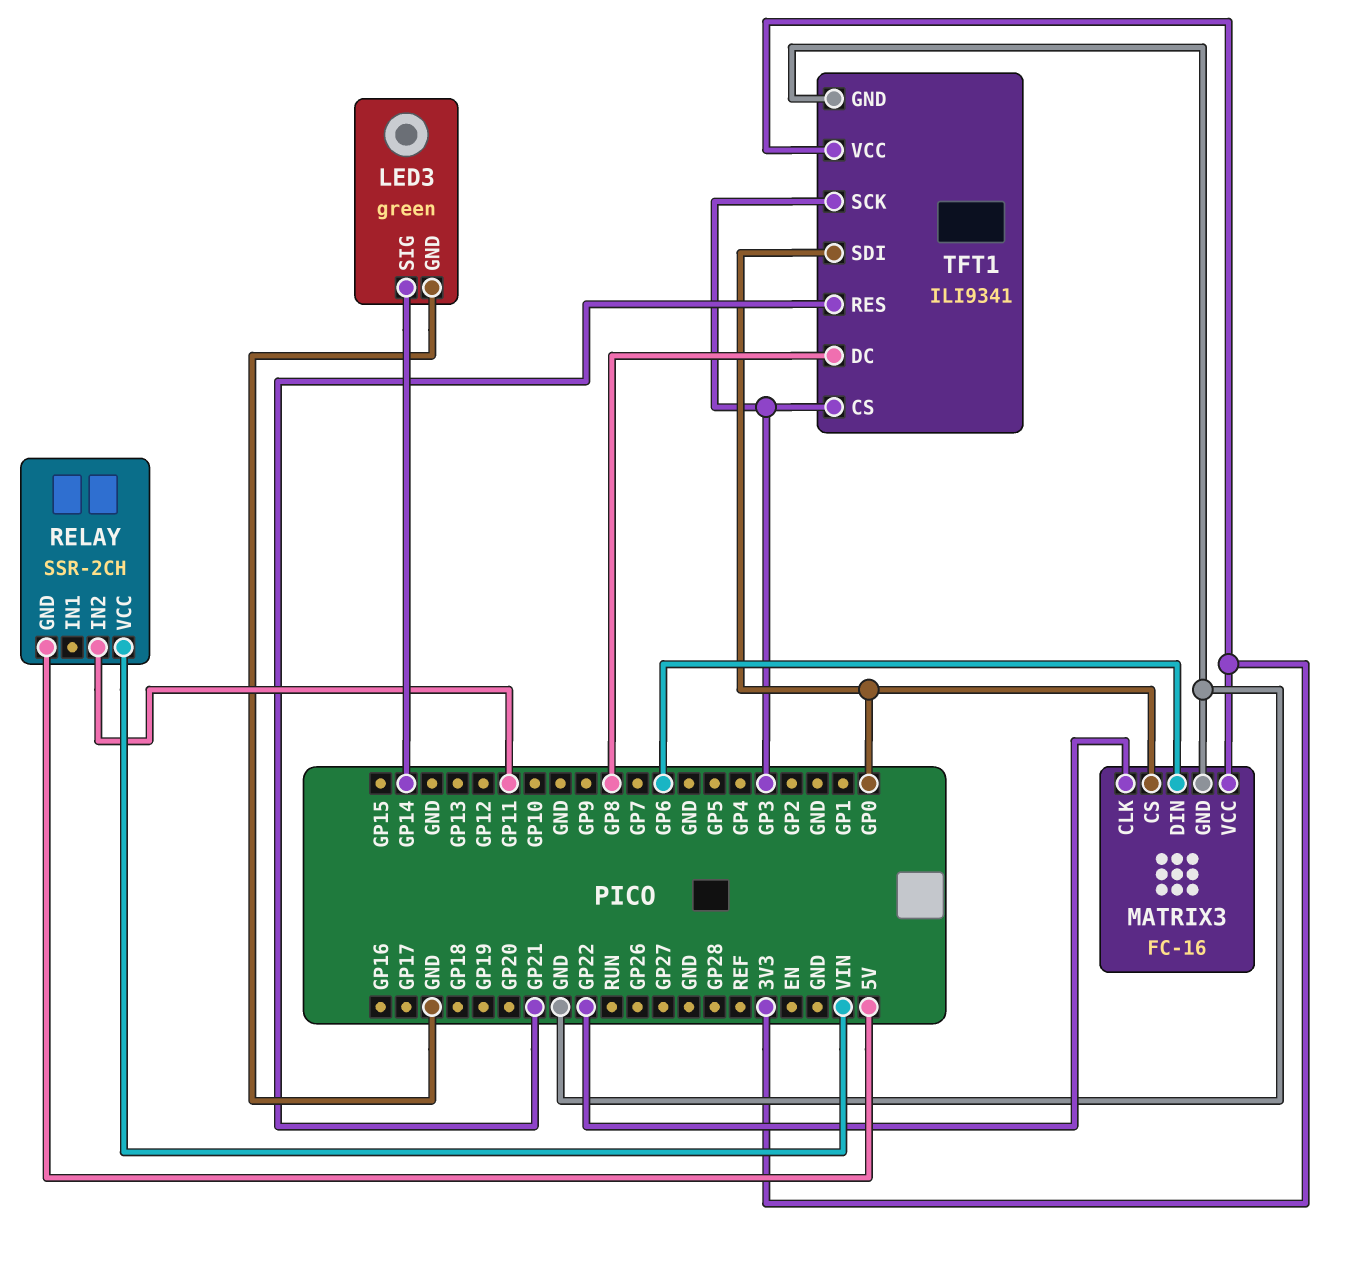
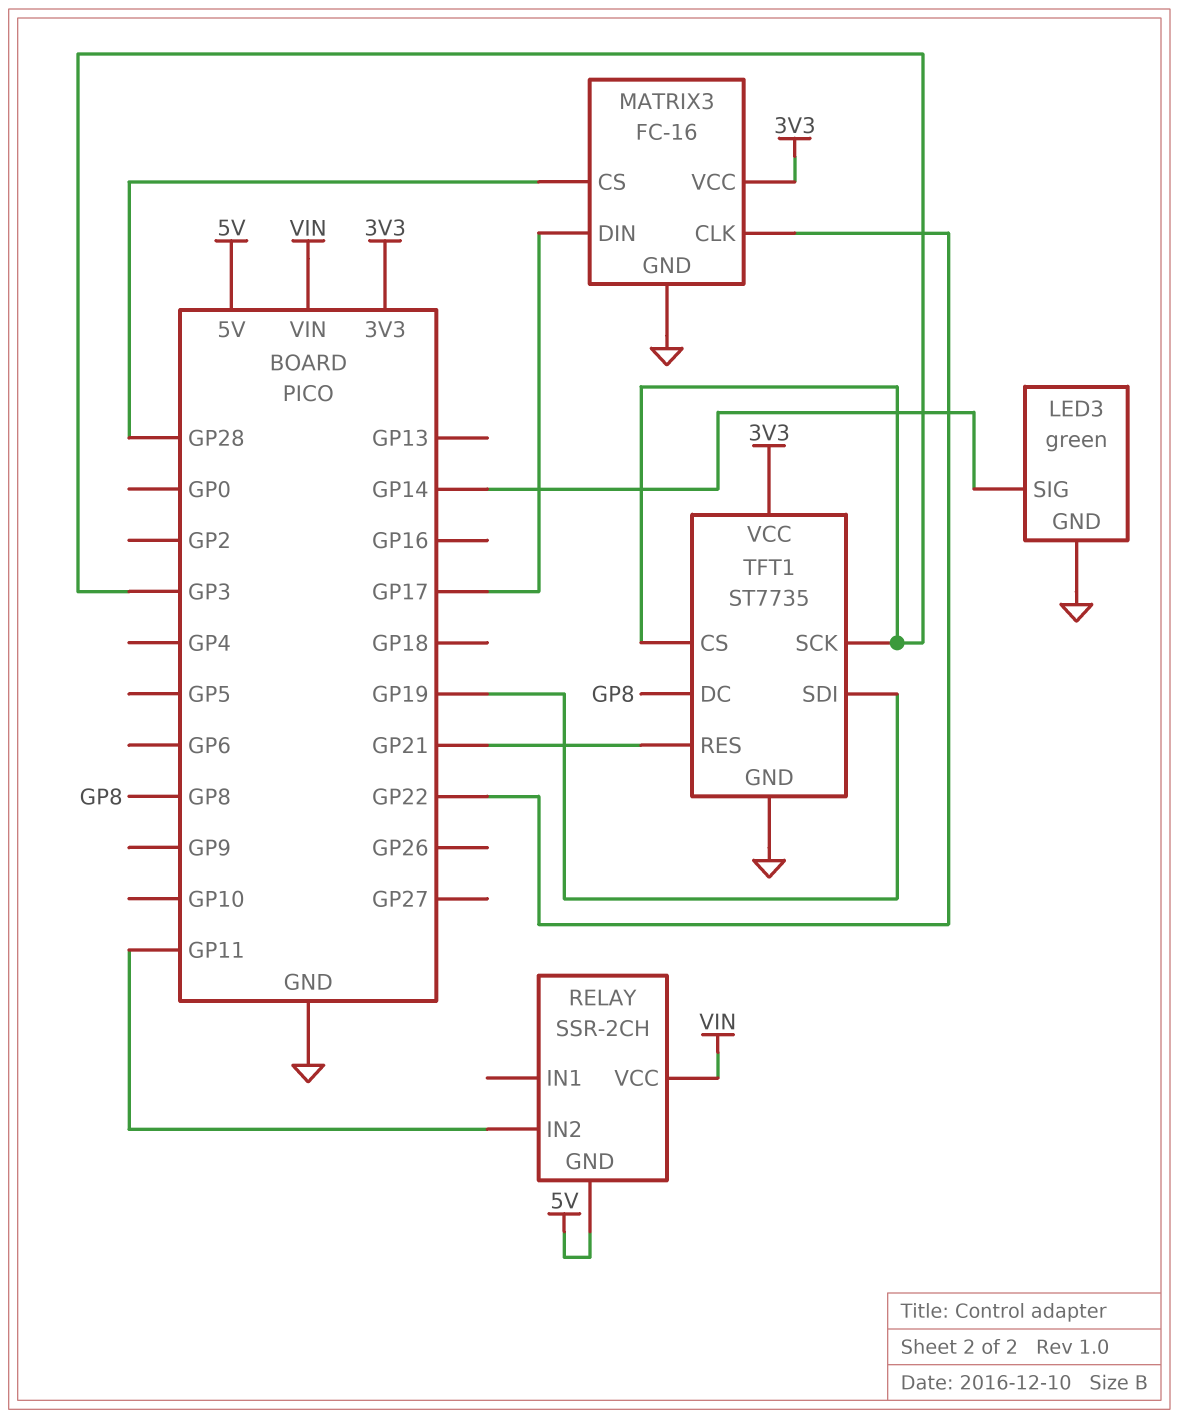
MATRIX3 pin CS: GP0 -> GP28
MATRIX3 pin DIN: GP6 -> GP17
TFT1: ILI9341 -> ST7735
TFT1 pin SDI: GP0 -> GP19

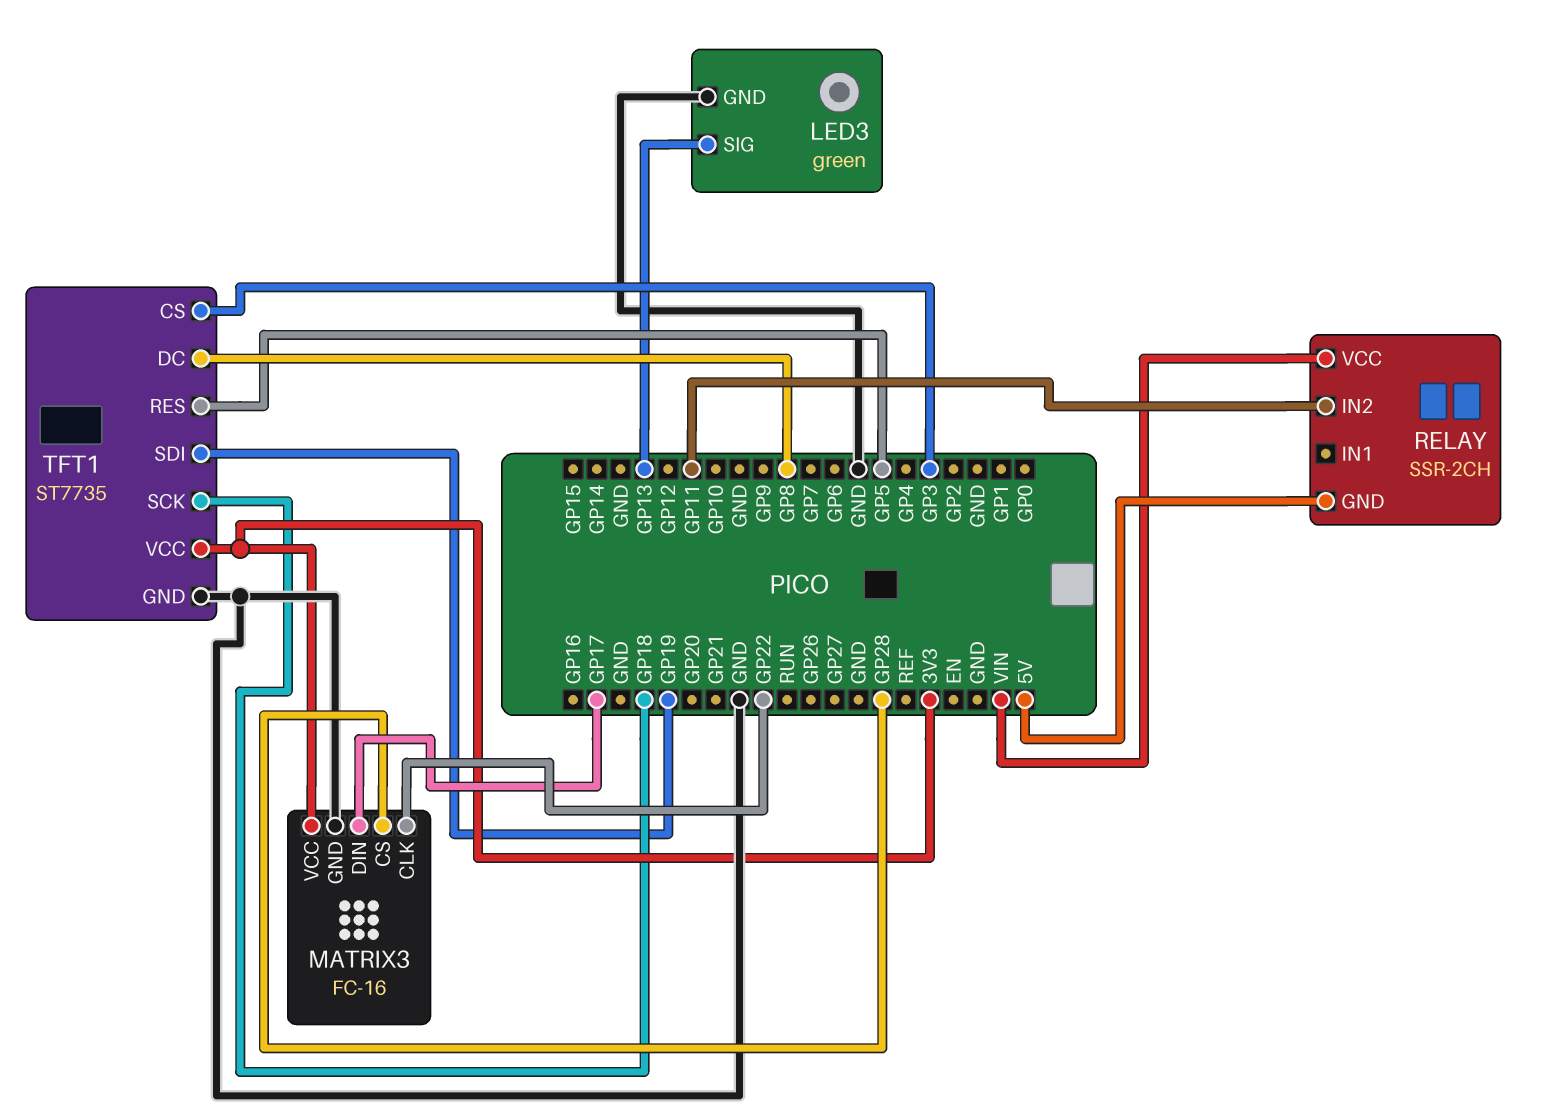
LED3 pin SIG: GP14 -> GP13
TFT1 pin RES: GP21 -> GP5
TFT1 pin SCK: GP3 -> GP18

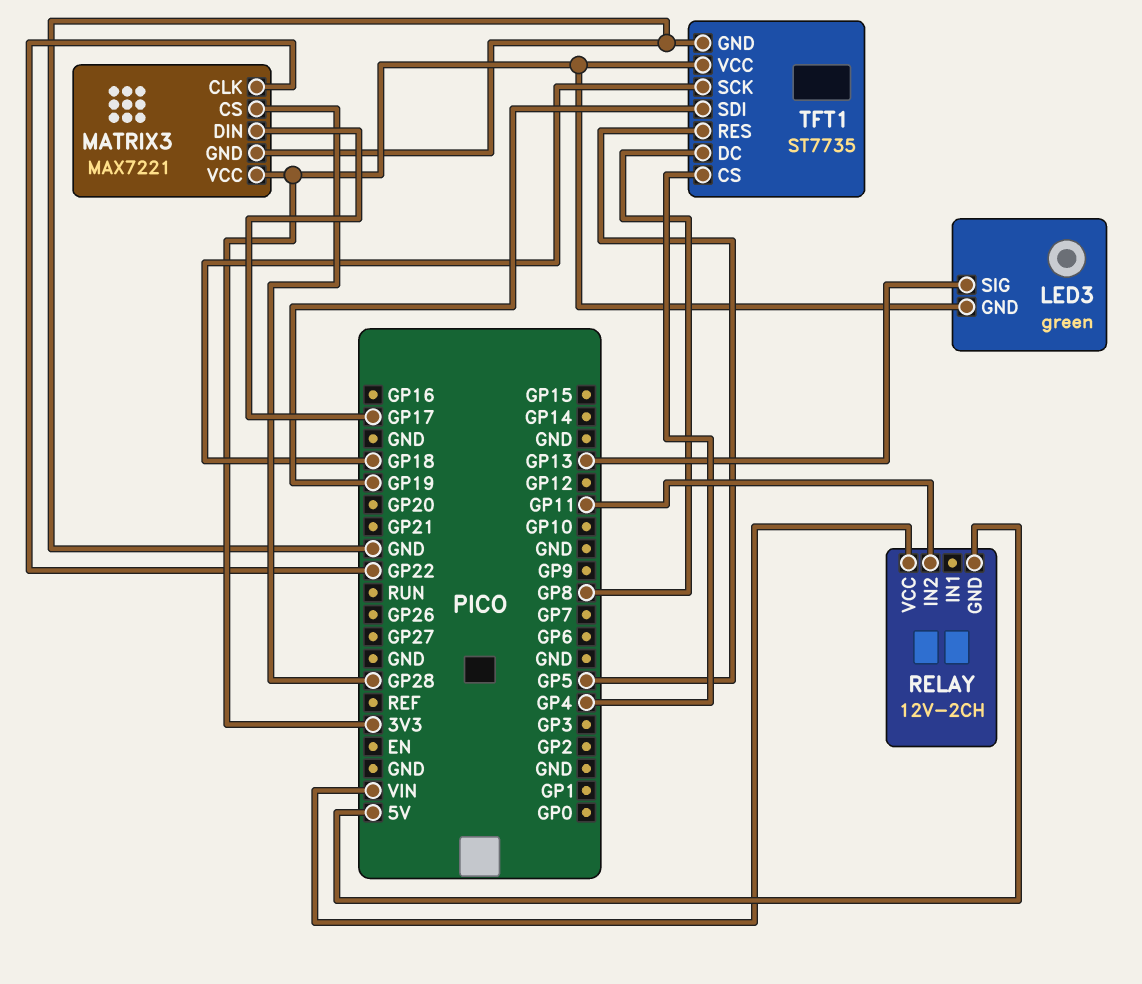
LED3 pin GND: GND -> 3V3
MATRIX3: FC-16 -> MAX7221
RELAY: SSR-2CH -> 12V-2CH
TFT1 pin CS: GP3 -> GP4

